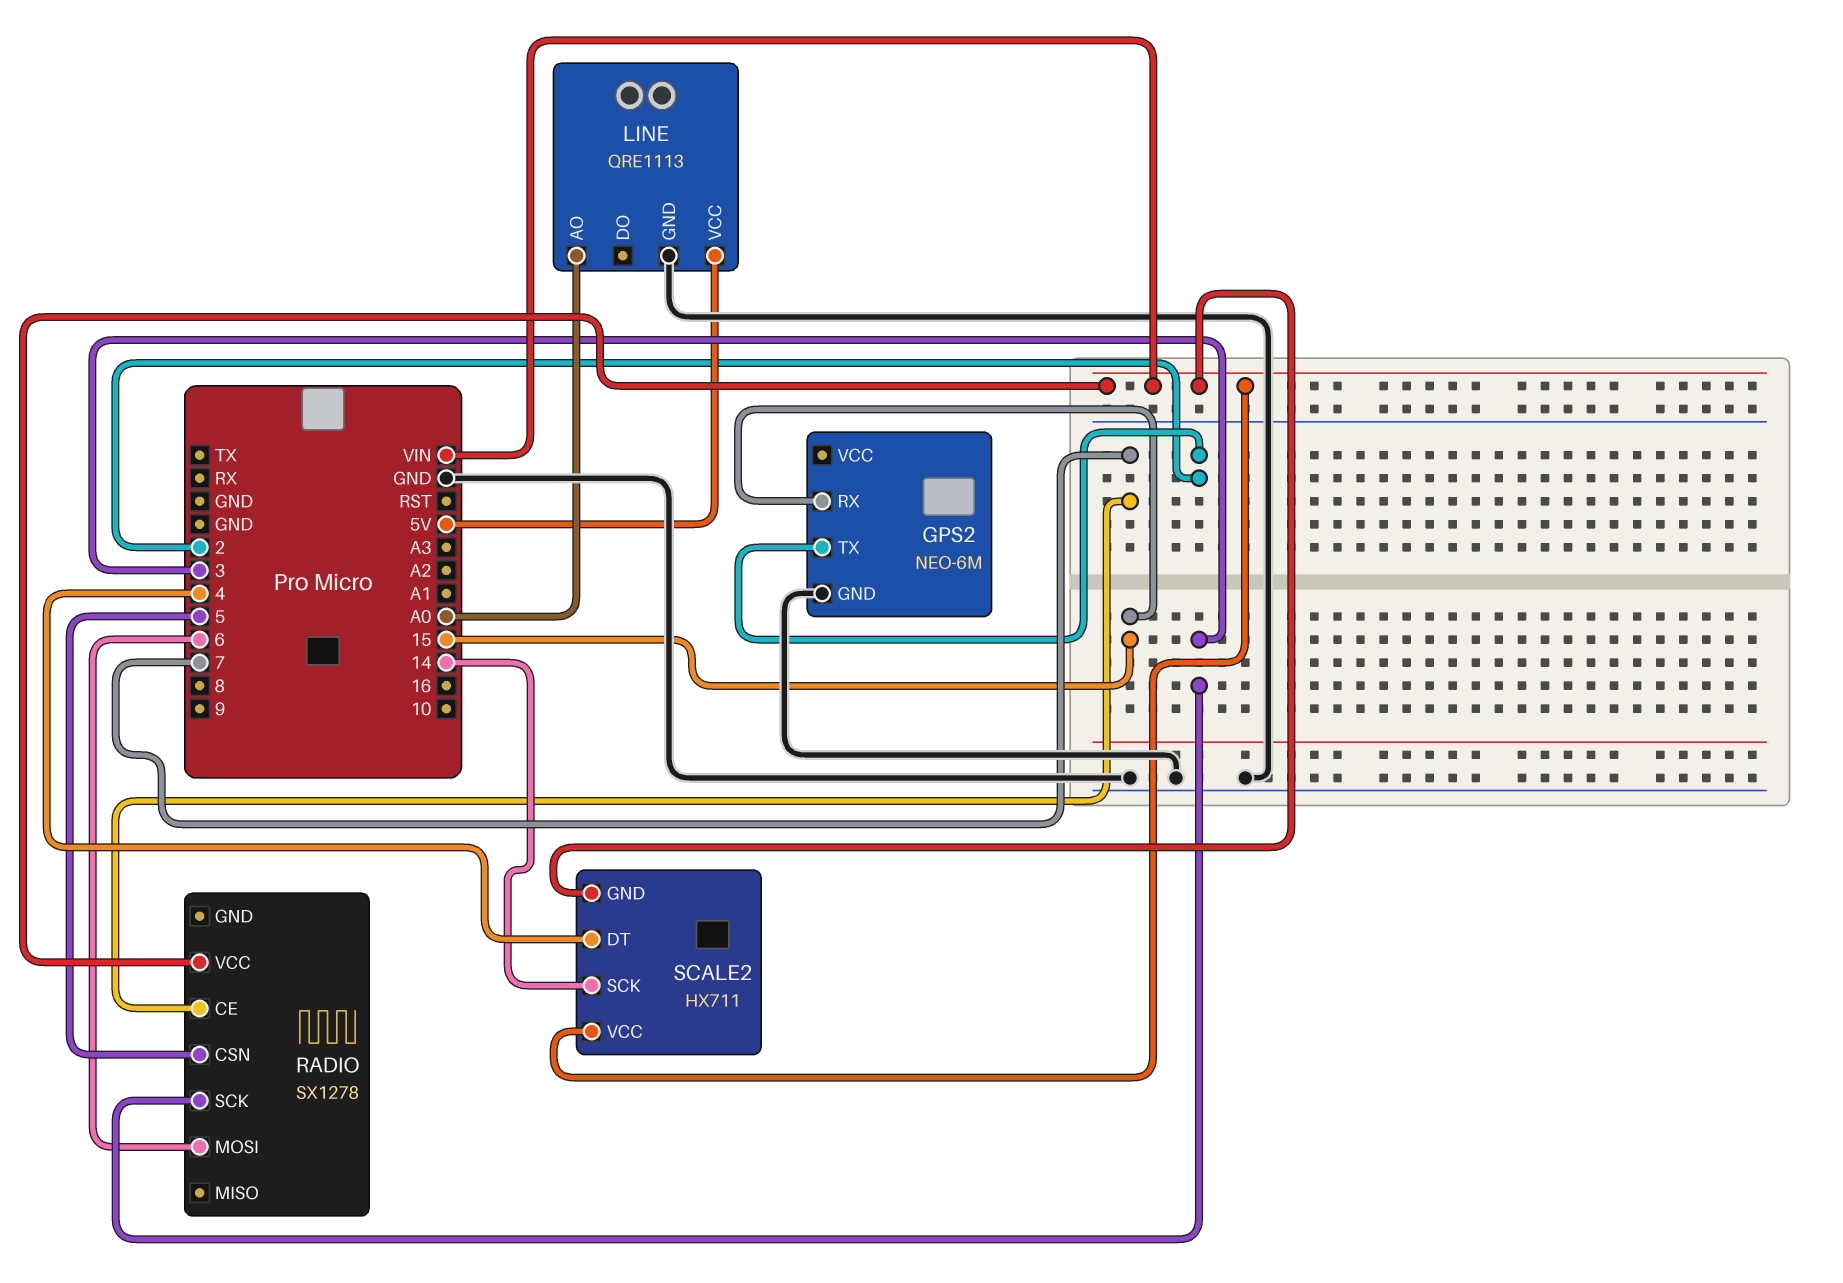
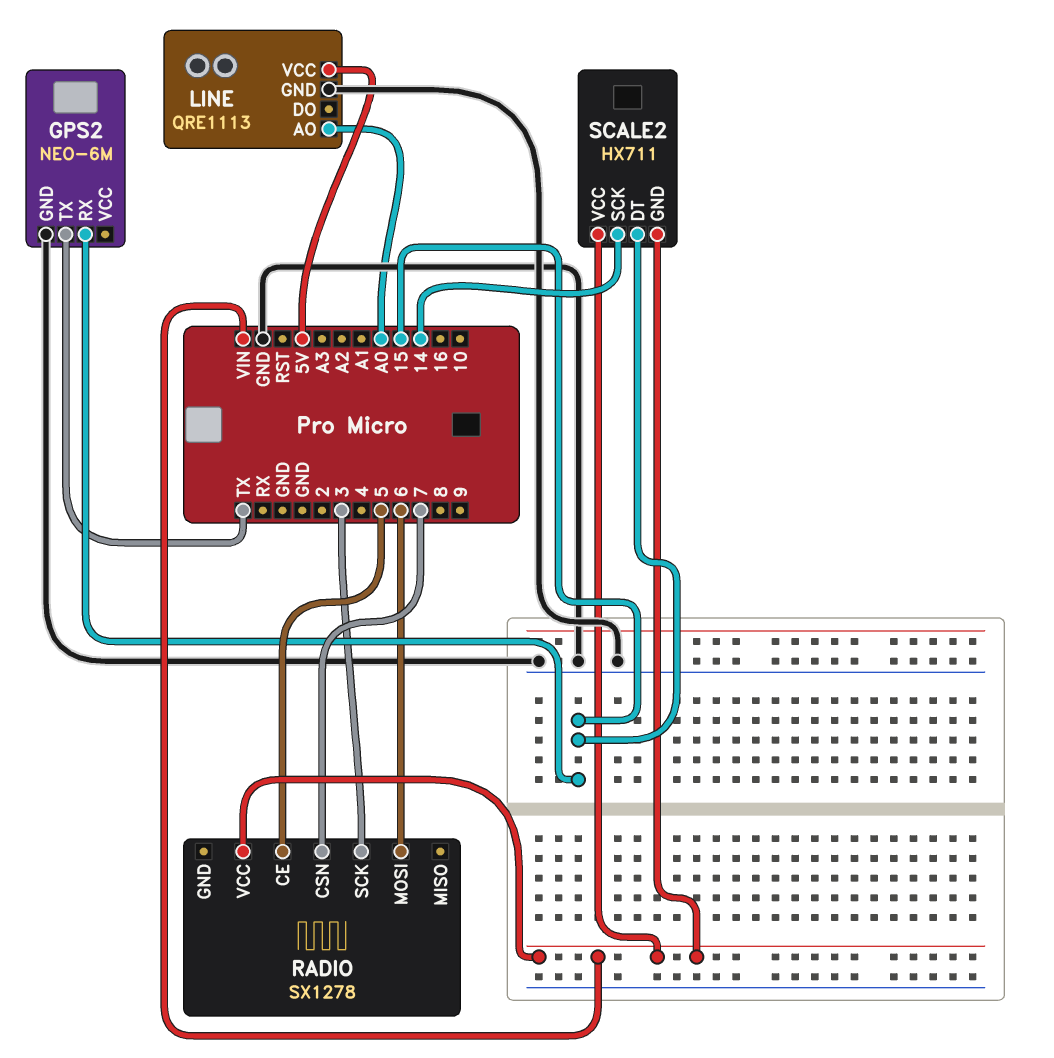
GPS2 pin TX: 2 -> TX
RADIO pin CE: 7 -> 5
RADIO pin CSN: 5 -> 7
SCALE2 pin DT: 4 -> 15

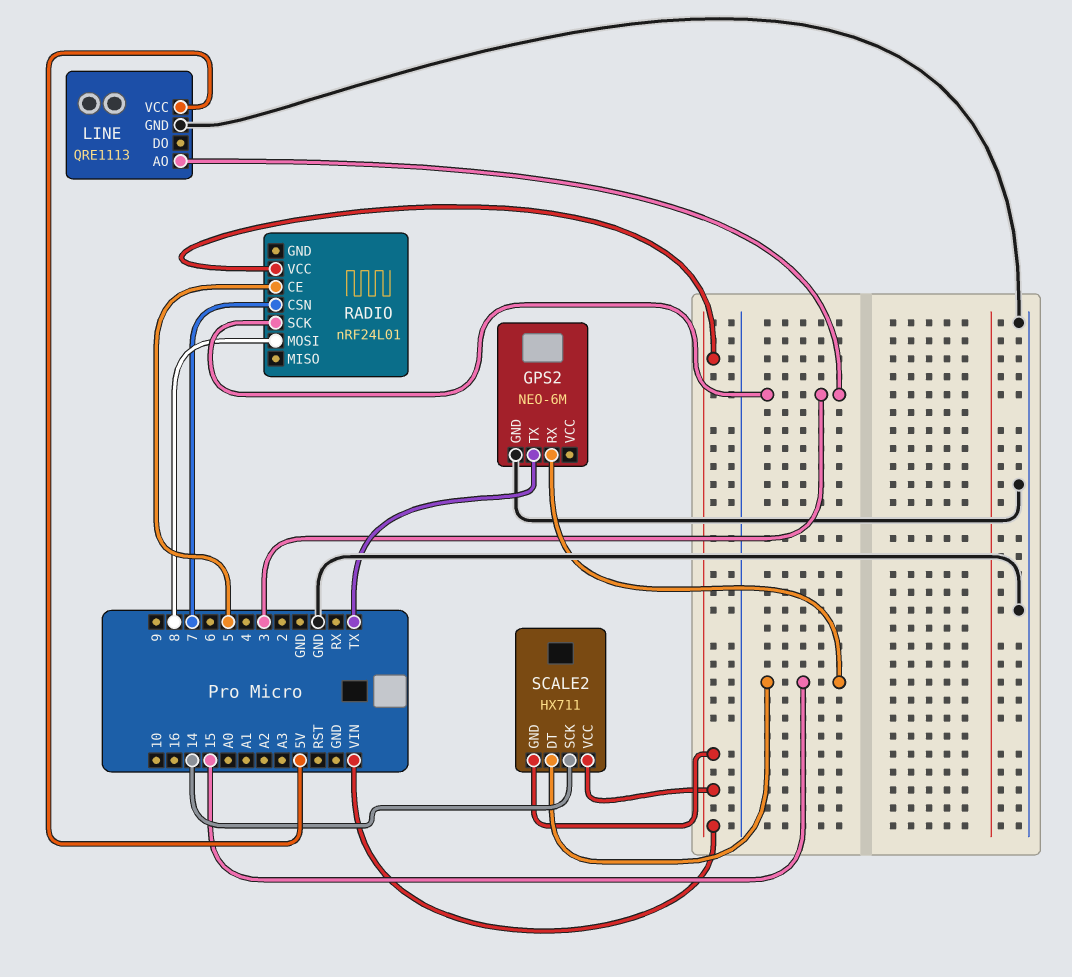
LINE pin AO: A0 -> 3
RADIO: SX1278 -> nRF24L01
RADIO pin MOSI: 6 -> 8

